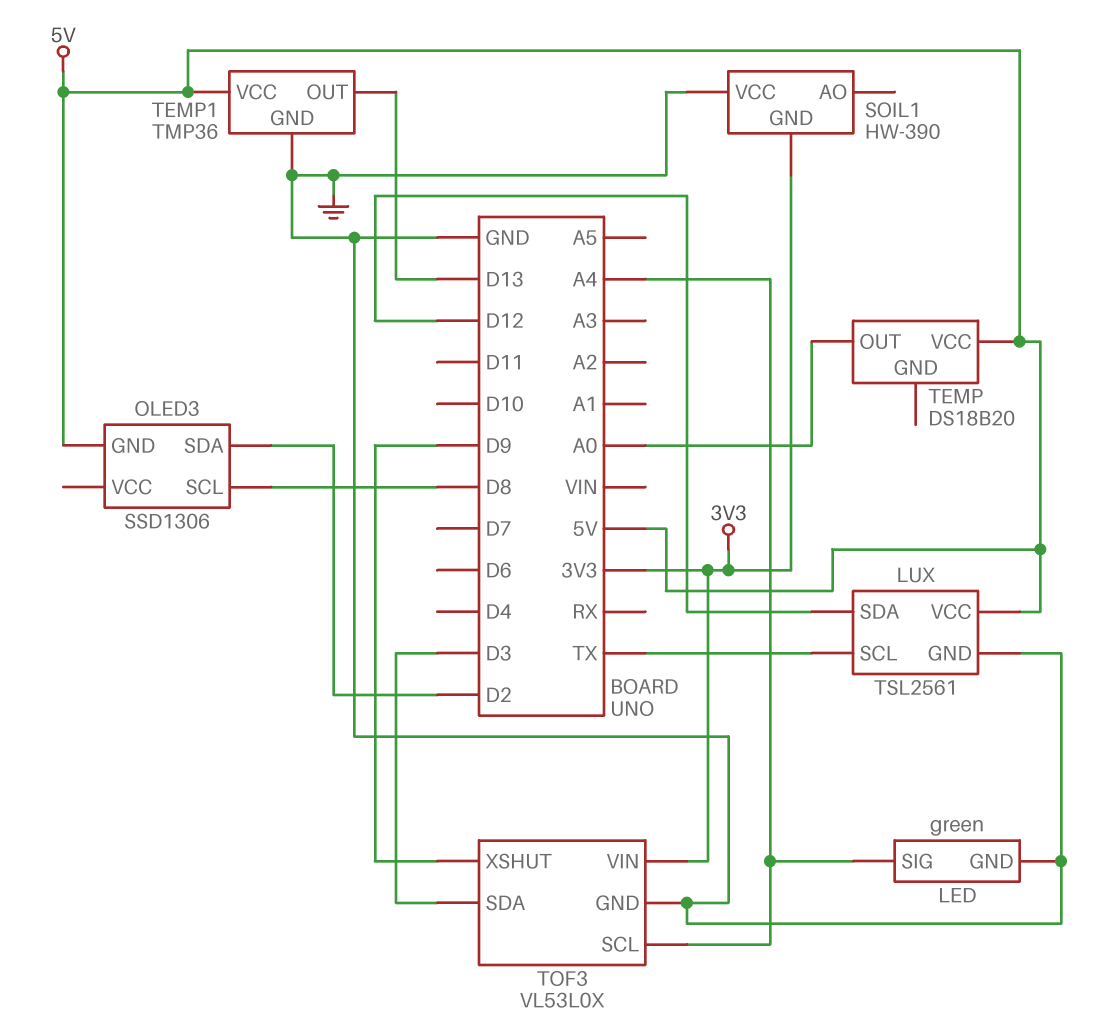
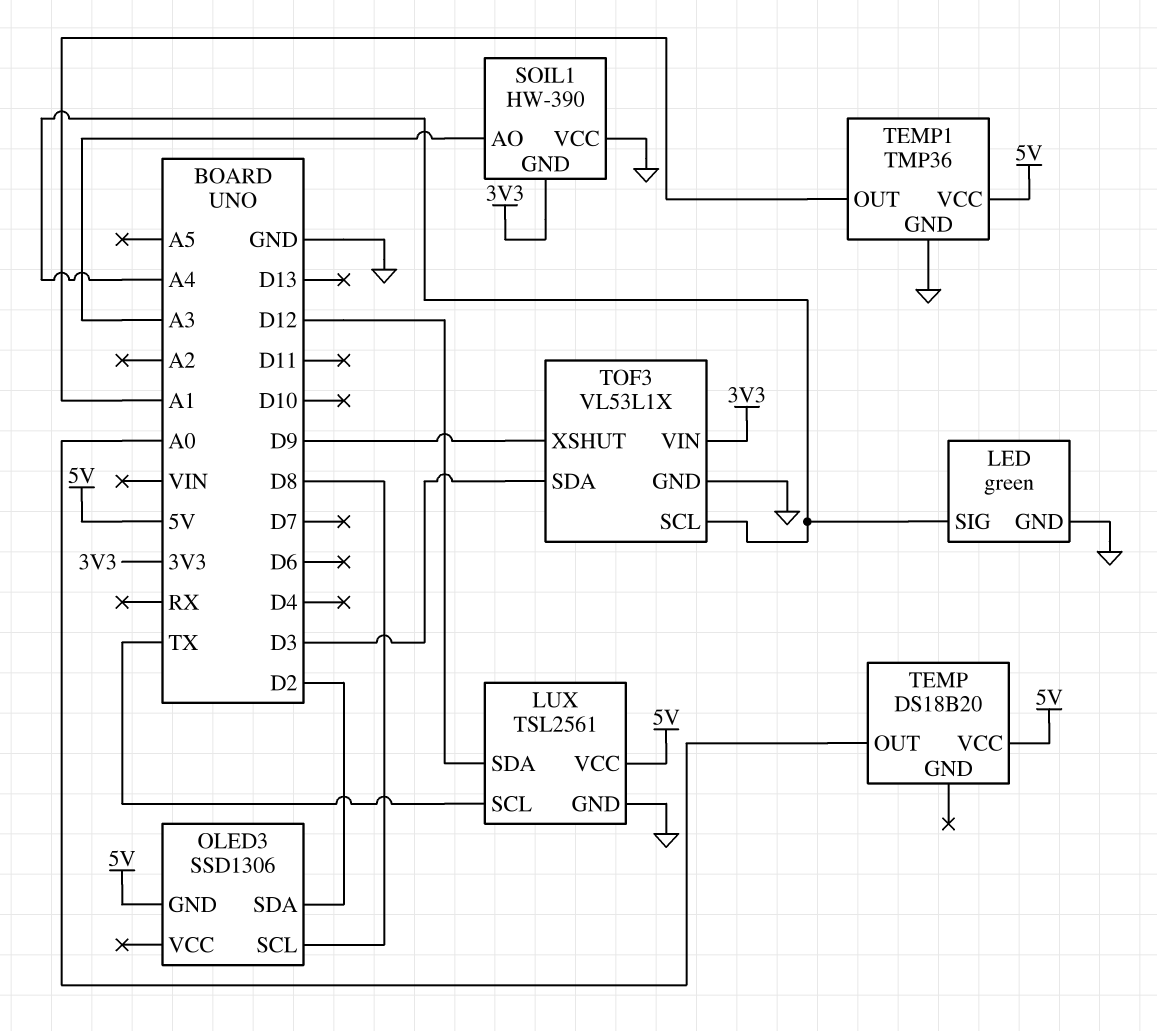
SOIL1 pin AO: none -> A3
TEMP1 pin OUT: D13 -> A1
TOF3: VL53L0X -> VL53L1X

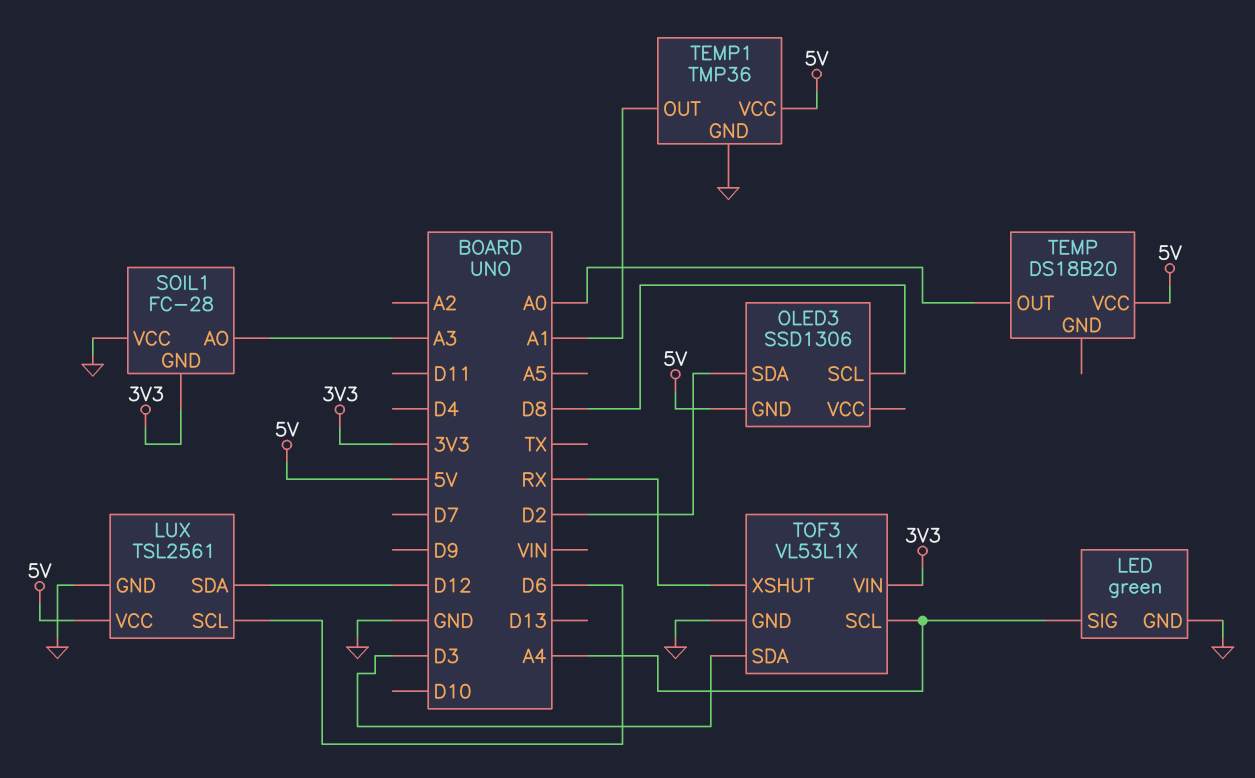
LUX pin SCL: TX -> D6
SOIL1: HW-390 -> FC-28
TOF3 pin XSHUT: D9 -> RX

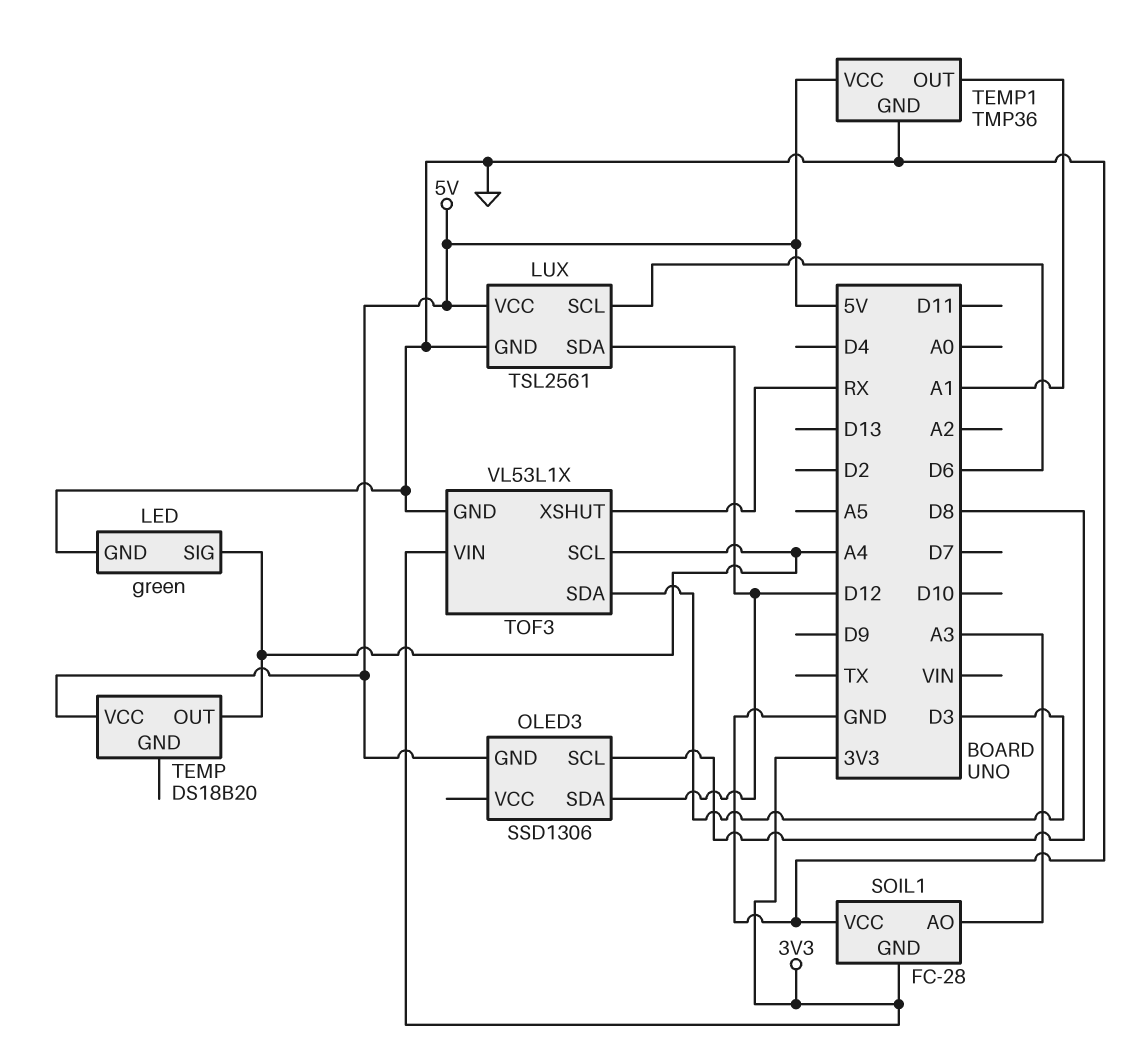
OLED3 pin SDA: D2 -> D12
TEMP pin OUT: A0 -> A4

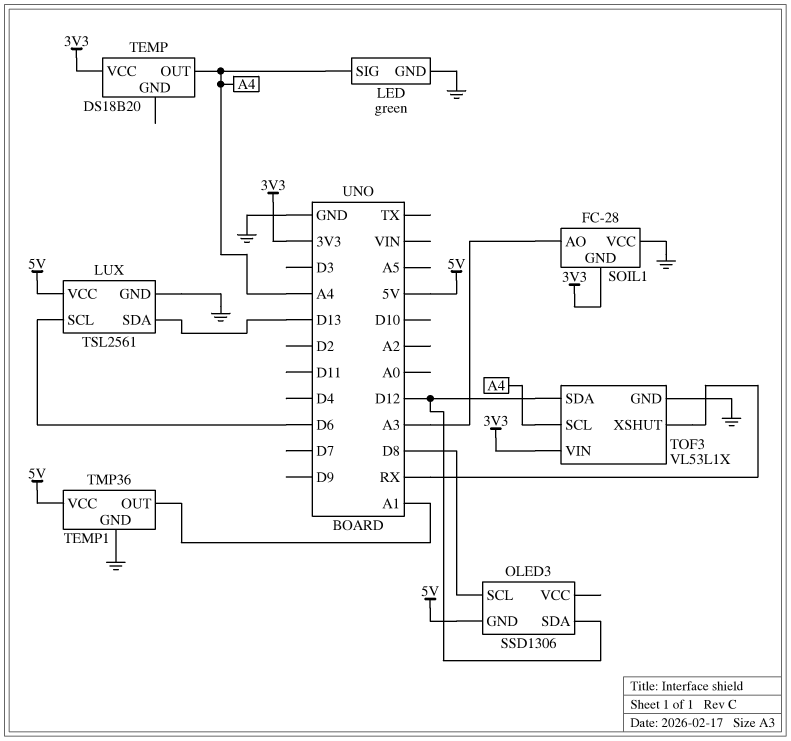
LUX pin SDA: D12 -> D13
TEMP pin VCC: 5V -> 3V3
TOF3 pin SDA: D3 -> D12

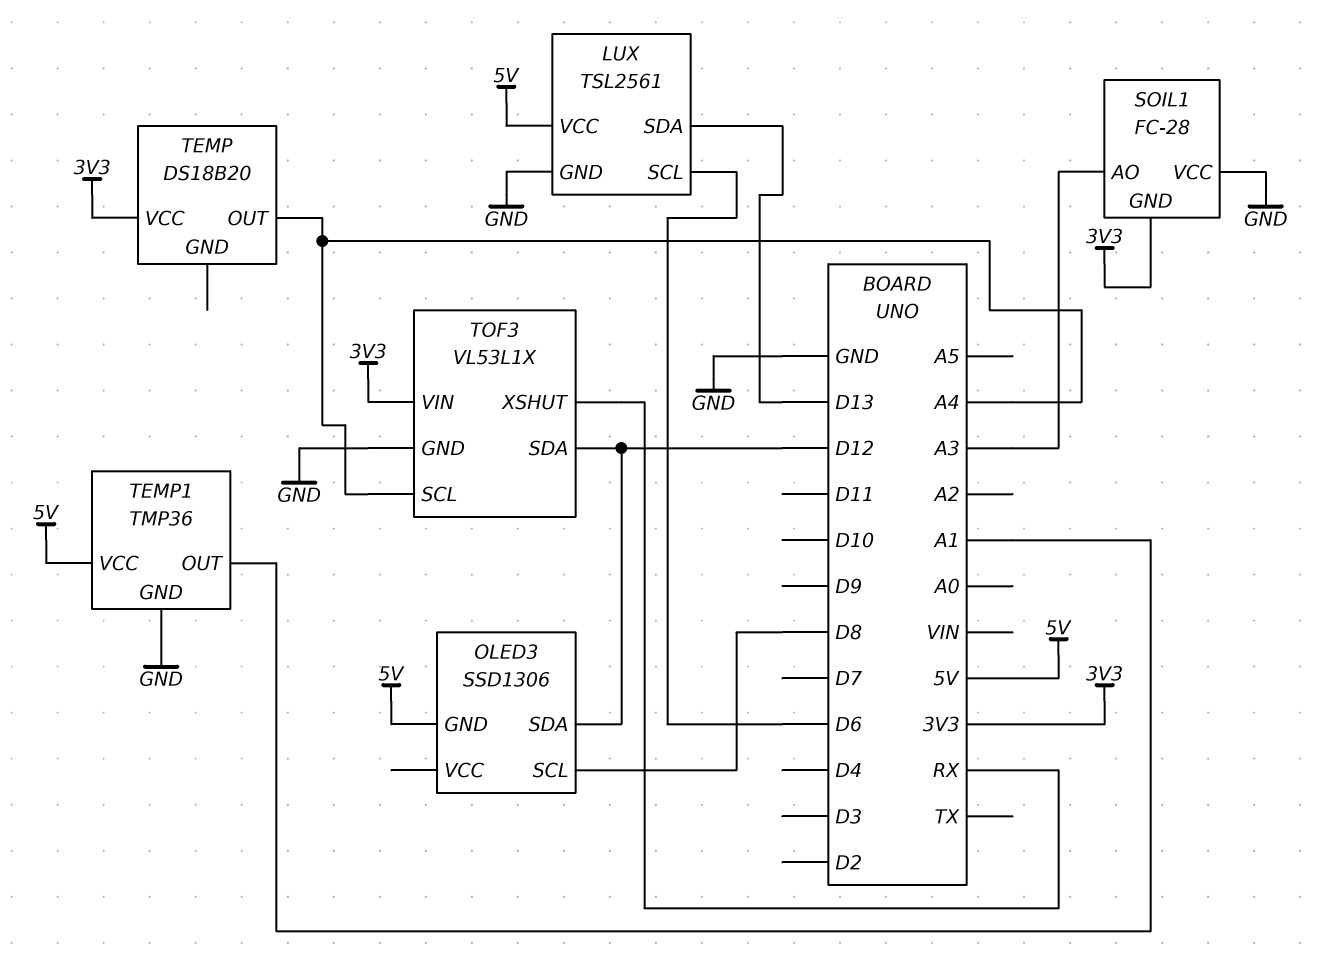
LED: green -> none
LED pin GND: GND -> none
LED pin SIG: A4 -> none

